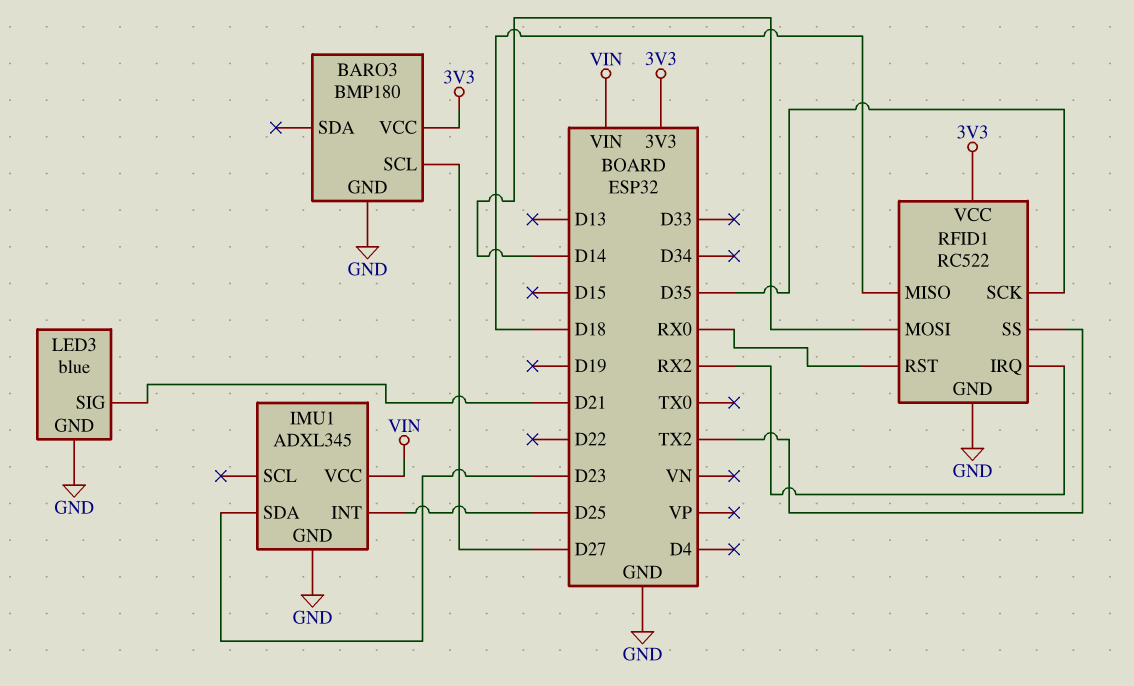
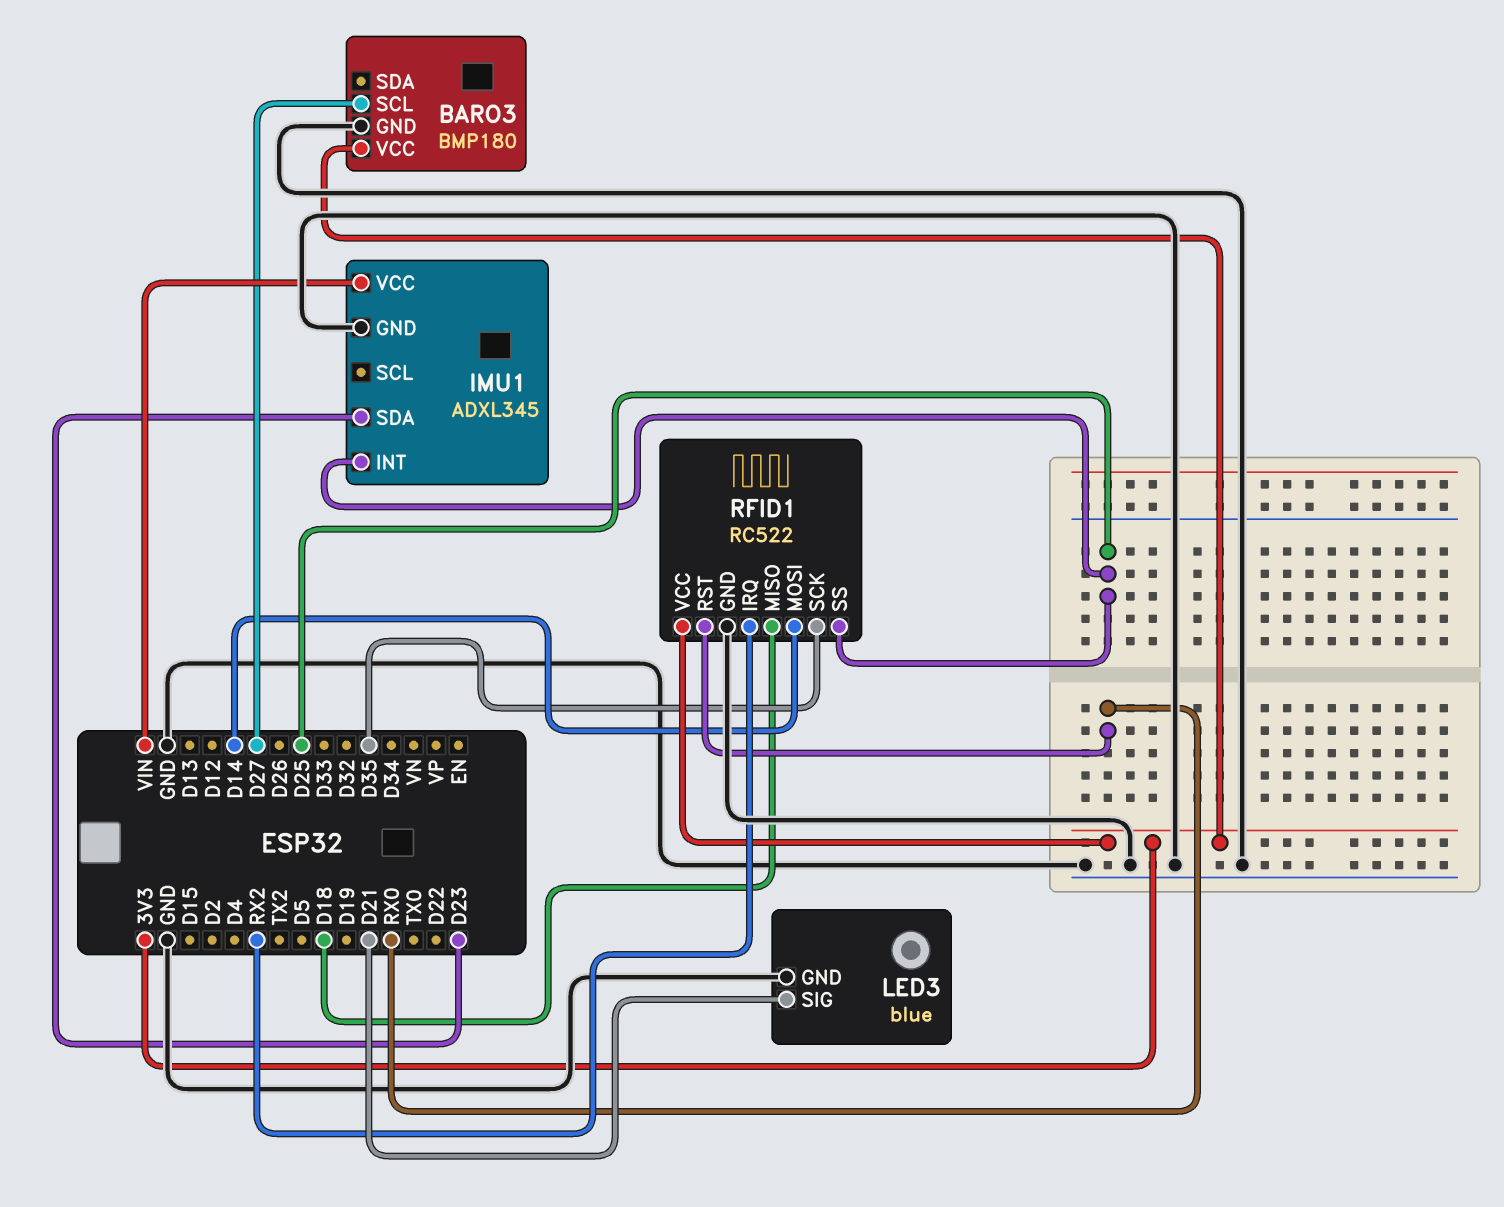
RFID1 pin SS: TX2 -> D25

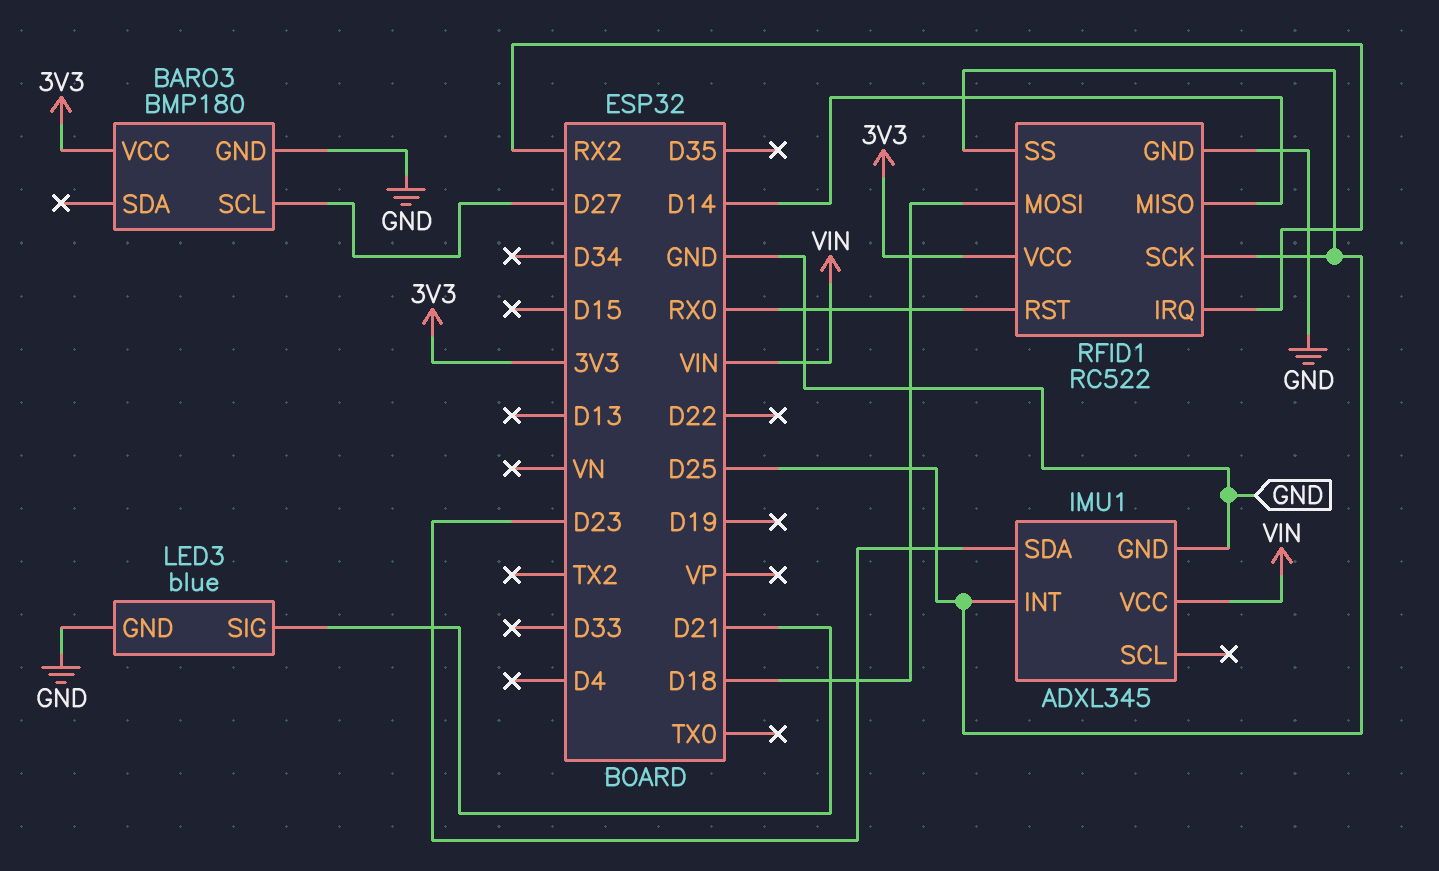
RFID1 pin MISO: D18 -> D14
RFID1 pin MOSI: D14 -> D18
RFID1 pin SCK: D35 -> D25

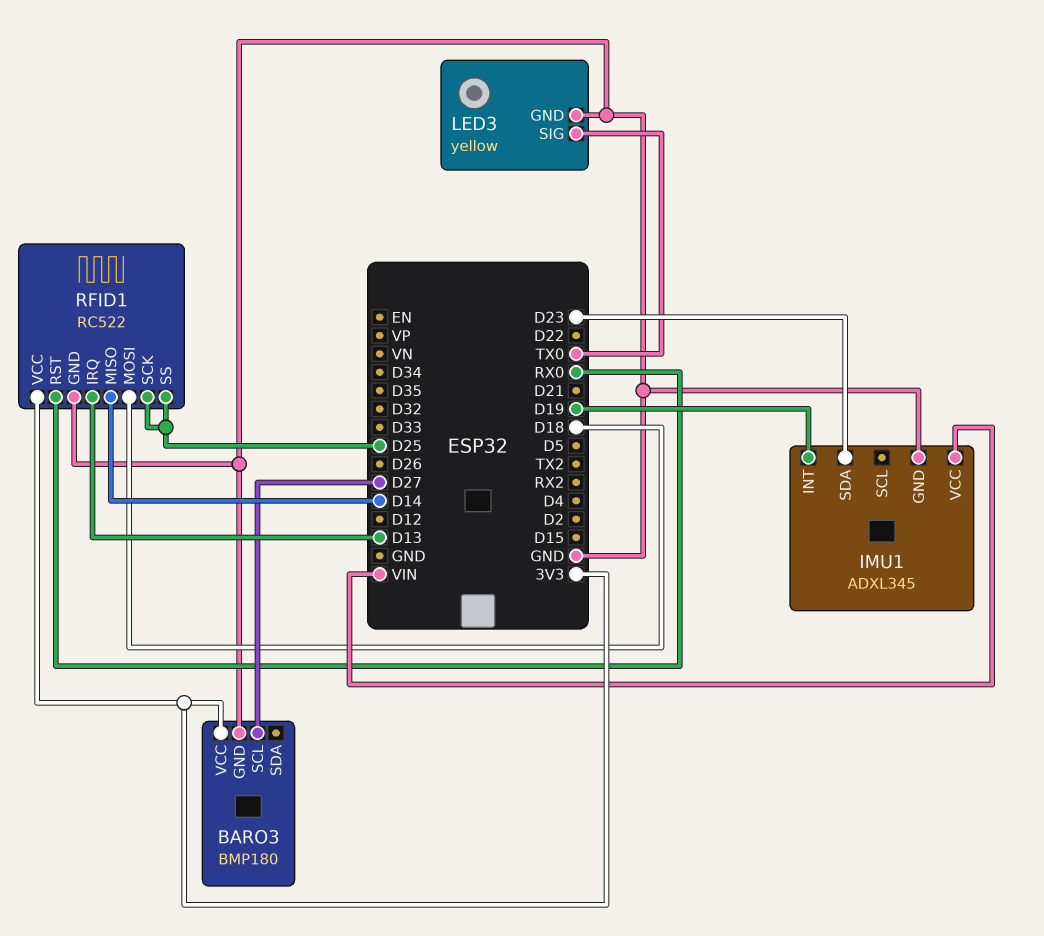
IMU1 pin INT: D25 -> D19
LED3: blue -> yellow
LED3 pin SIG: D21 -> TX0
RFID1 pin IRQ: RX2 -> D13

